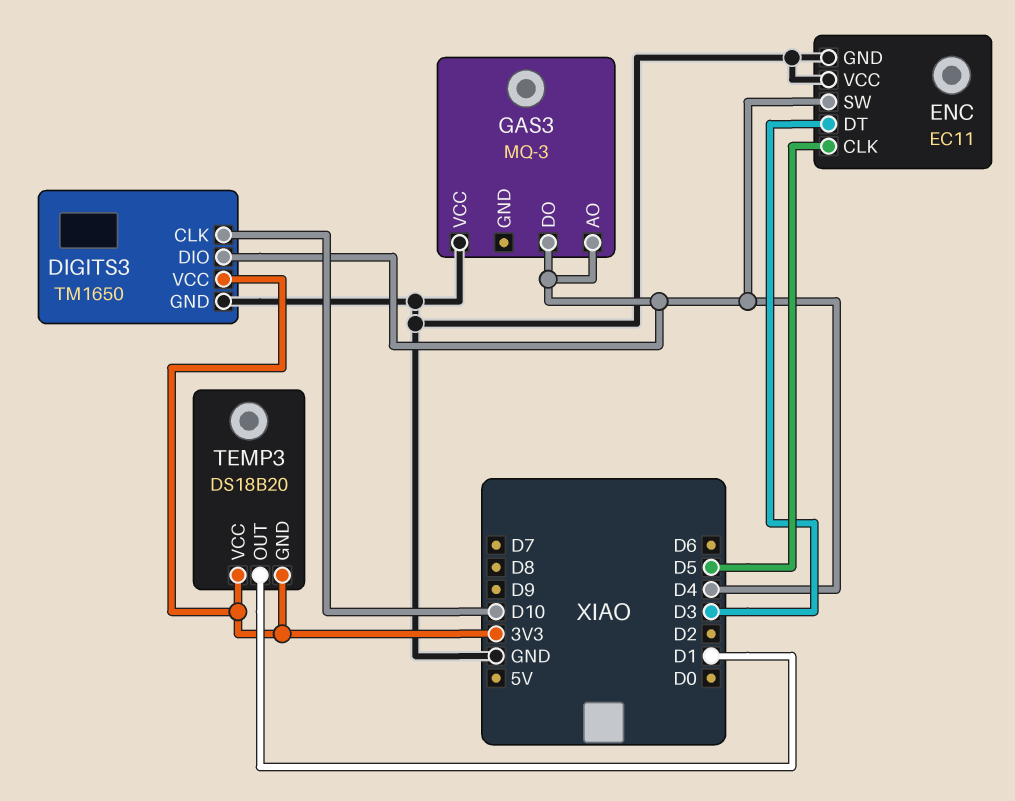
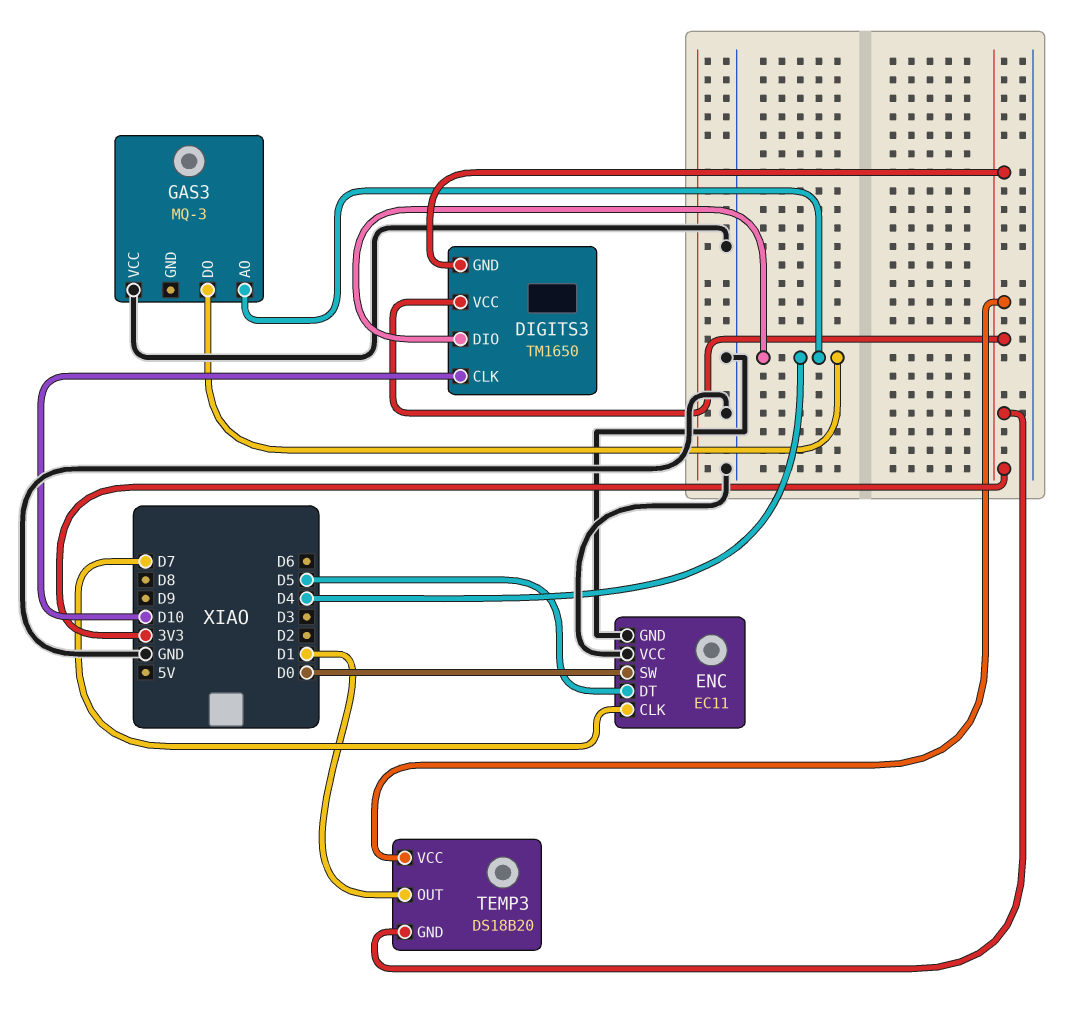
DIGITS3 pin GND: GND -> 3V3
ENC pin CLK: D5 -> D7
ENC pin DT: D3 -> D5
ENC pin SW: D4 -> D0

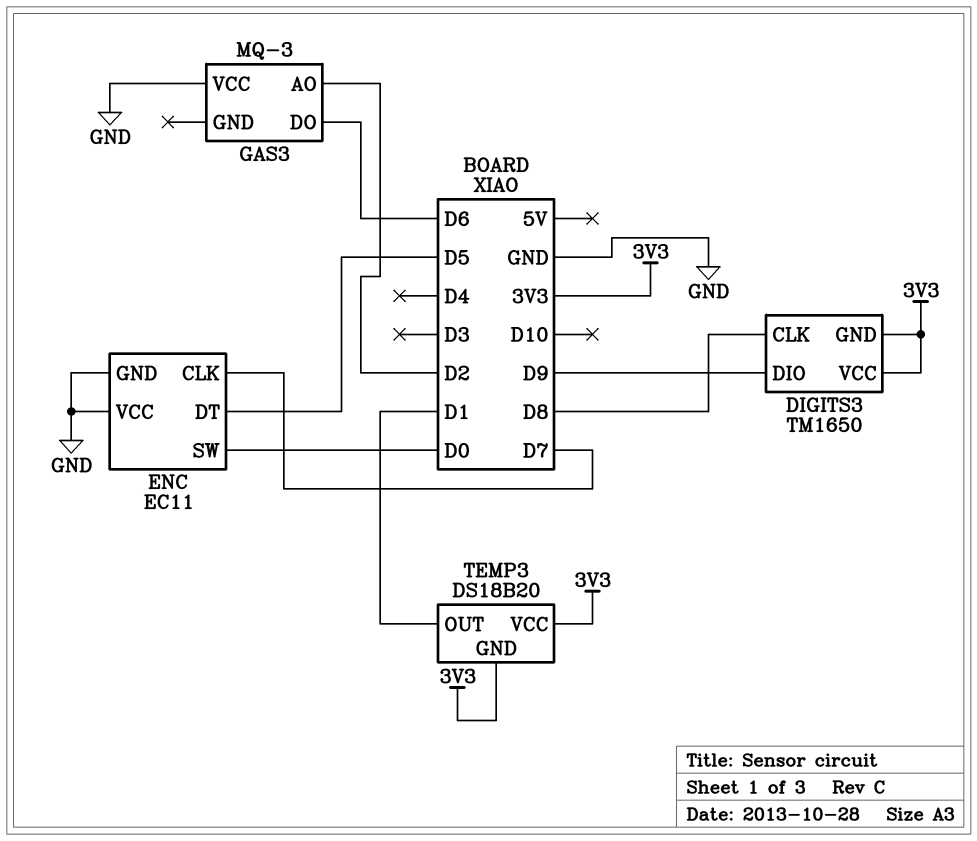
DIGITS3 pin CLK: D10 -> D8
DIGITS3 pin DIO: D4 -> D9
GAS3 pin AO: D4 -> D2
GAS3 pin DO: D4 -> D6

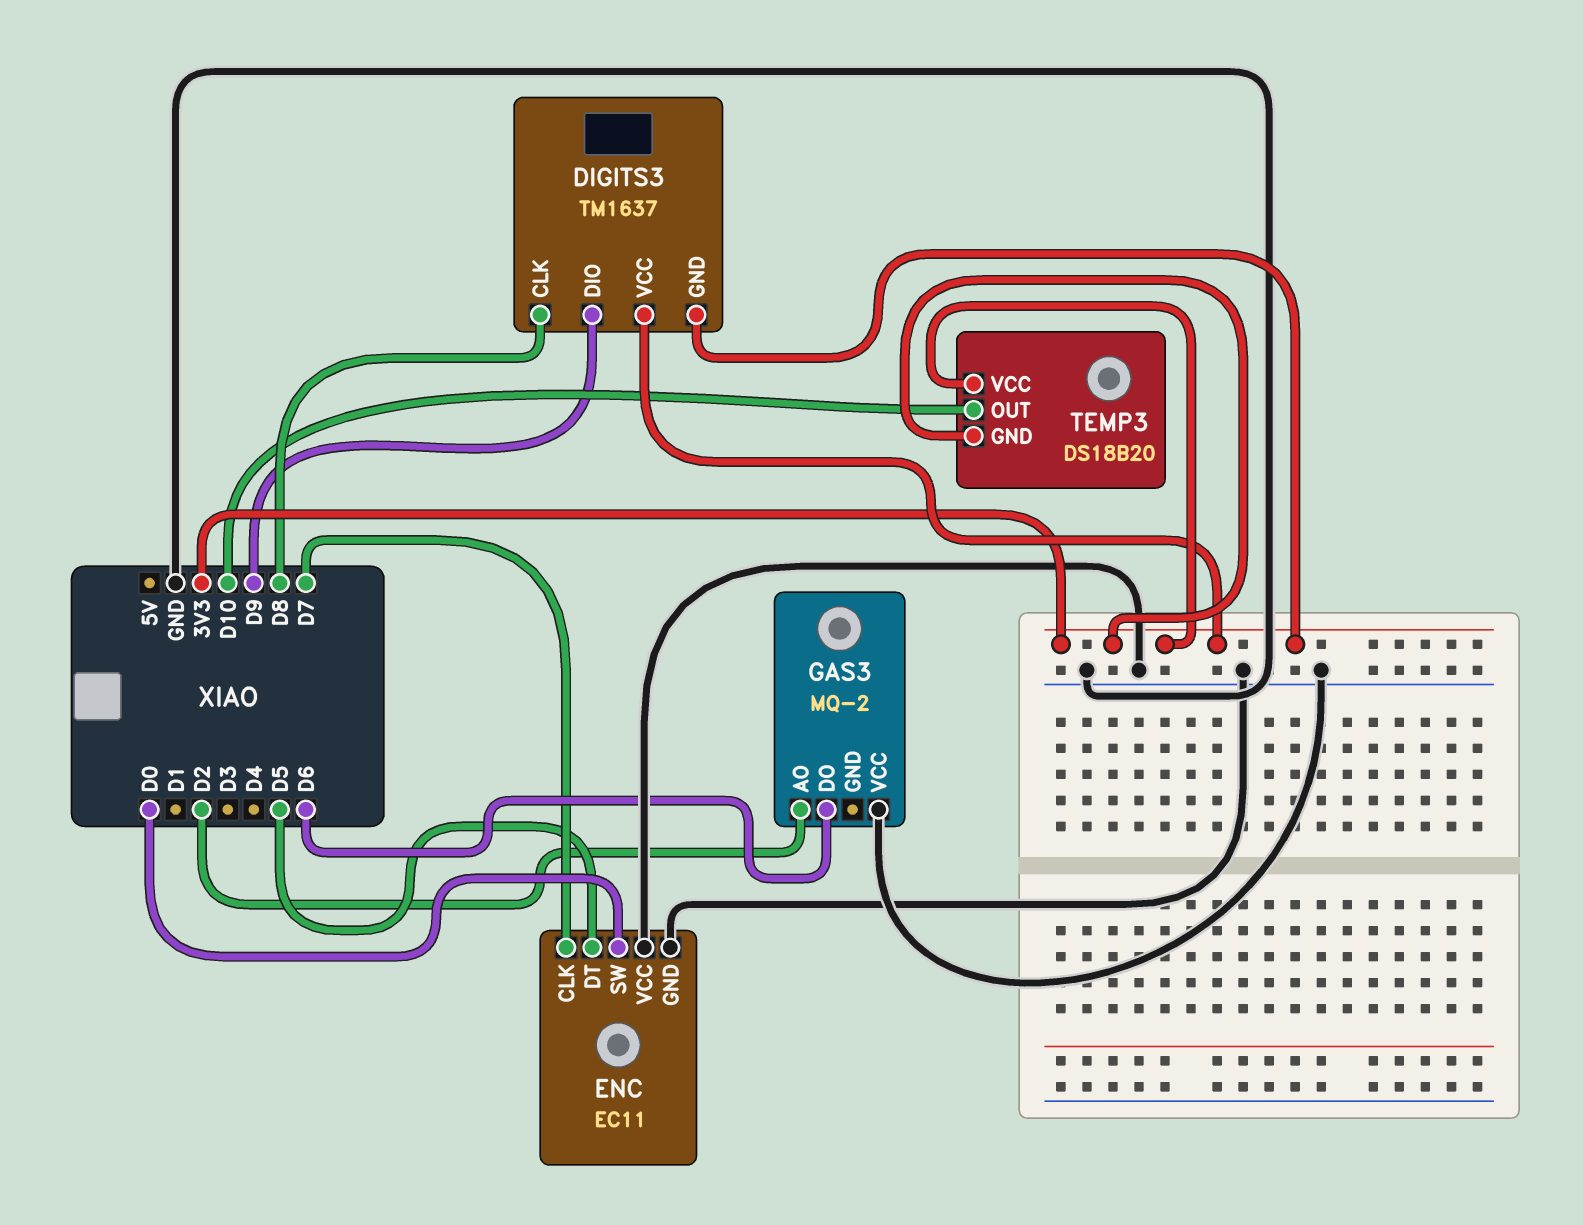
DIGITS3: TM1650 -> TM1637
GAS3: MQ-3 -> MQ-2
TEMP3 pin OUT: D1 -> D10

